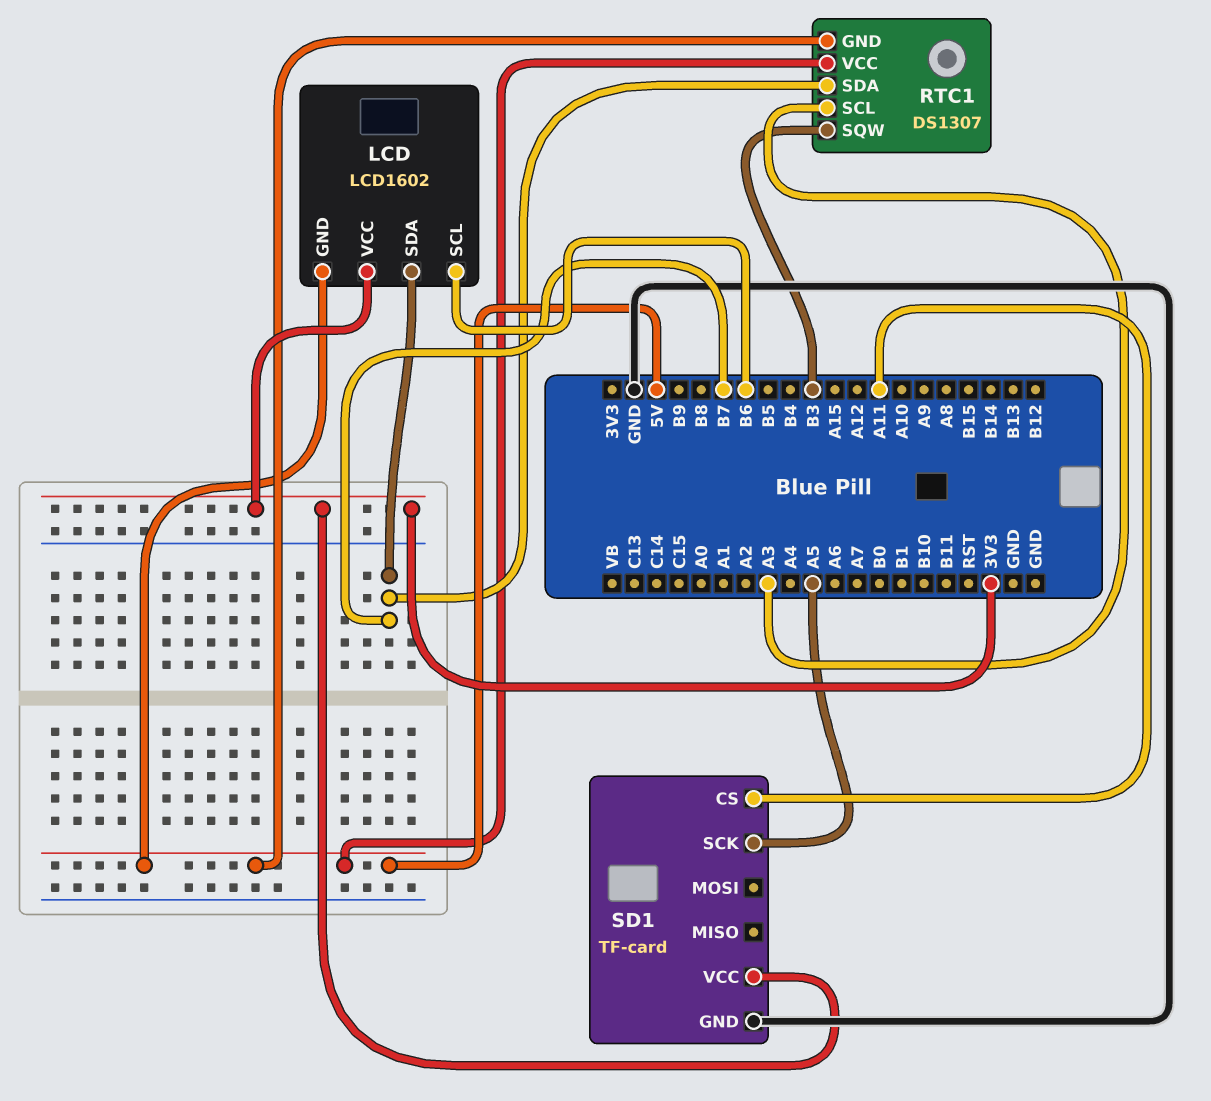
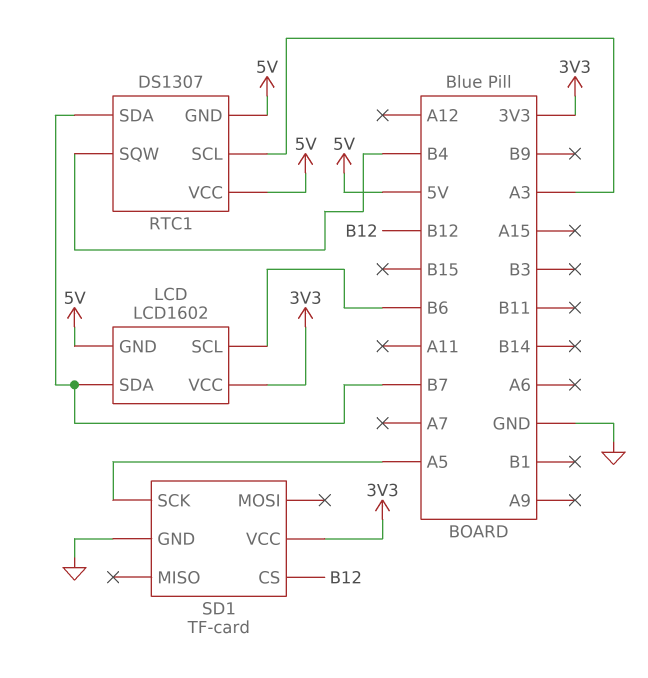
RTC1 pin SQW: B3 -> B4
SD1 pin CS: A11 -> B12

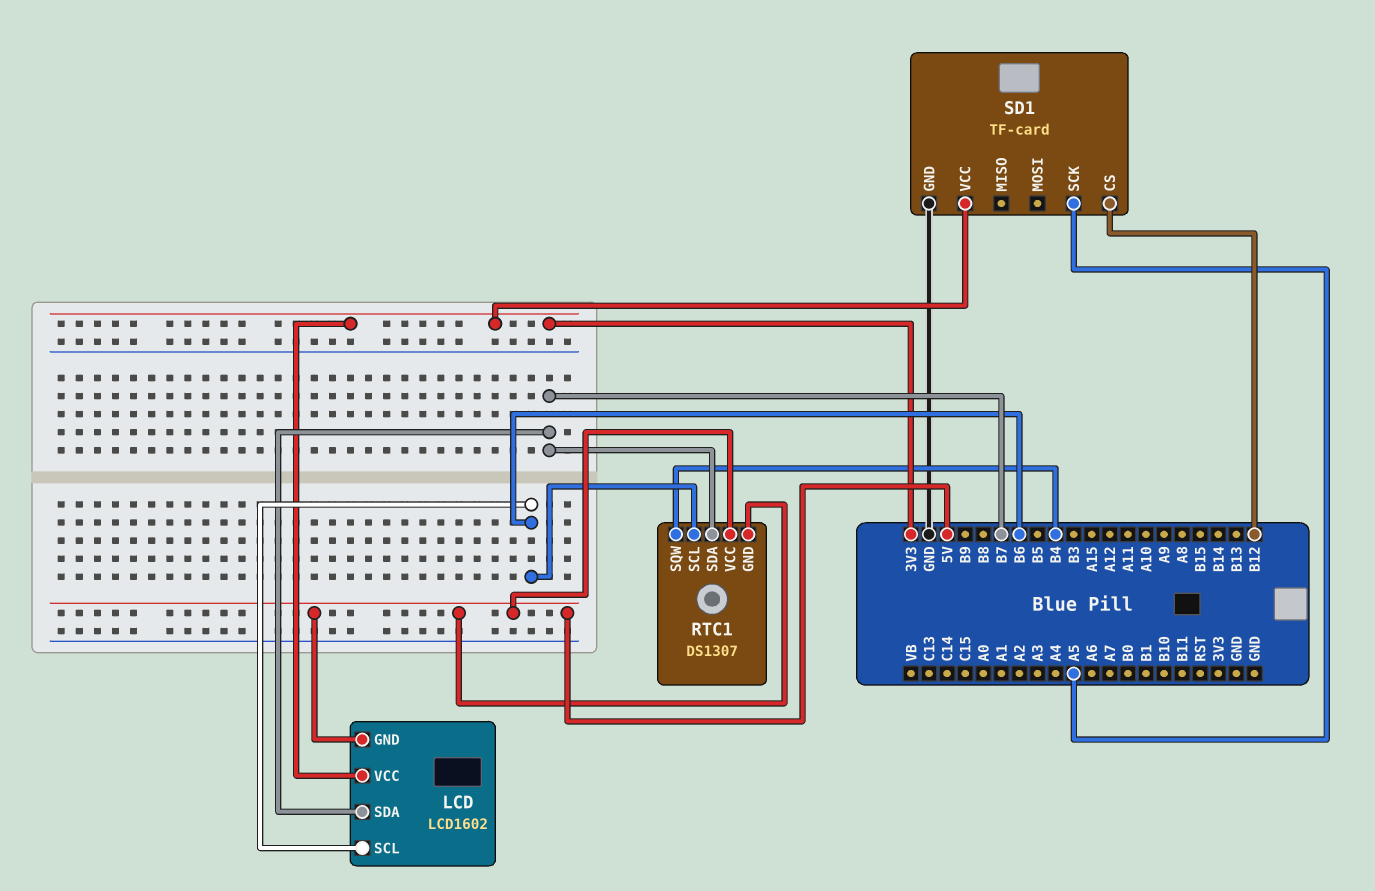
RTC1 pin SCL: A3 -> B6

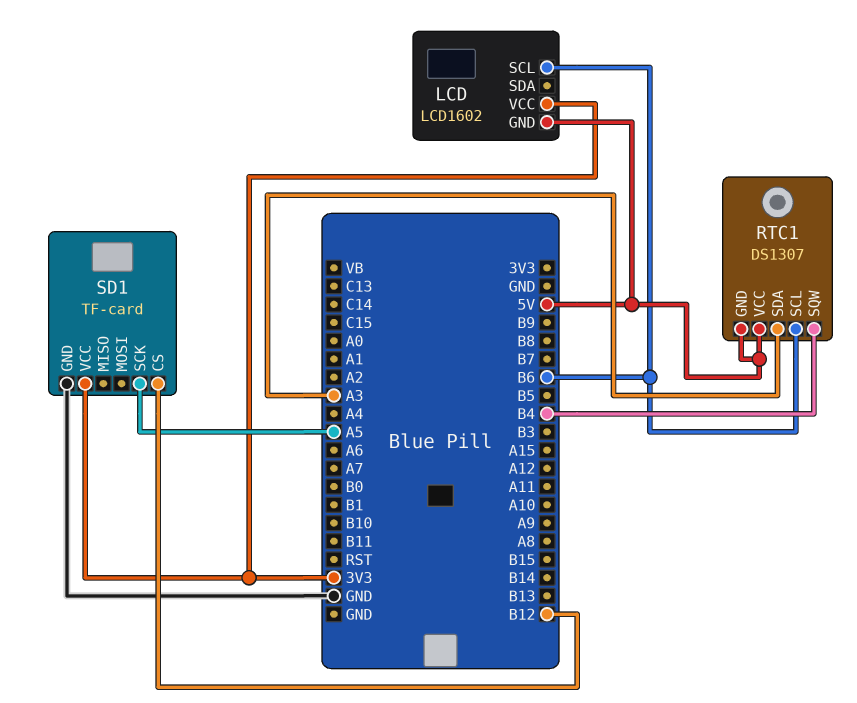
LCD pin SDA: B7 -> none
RTC1 pin SDA: B7 -> A3

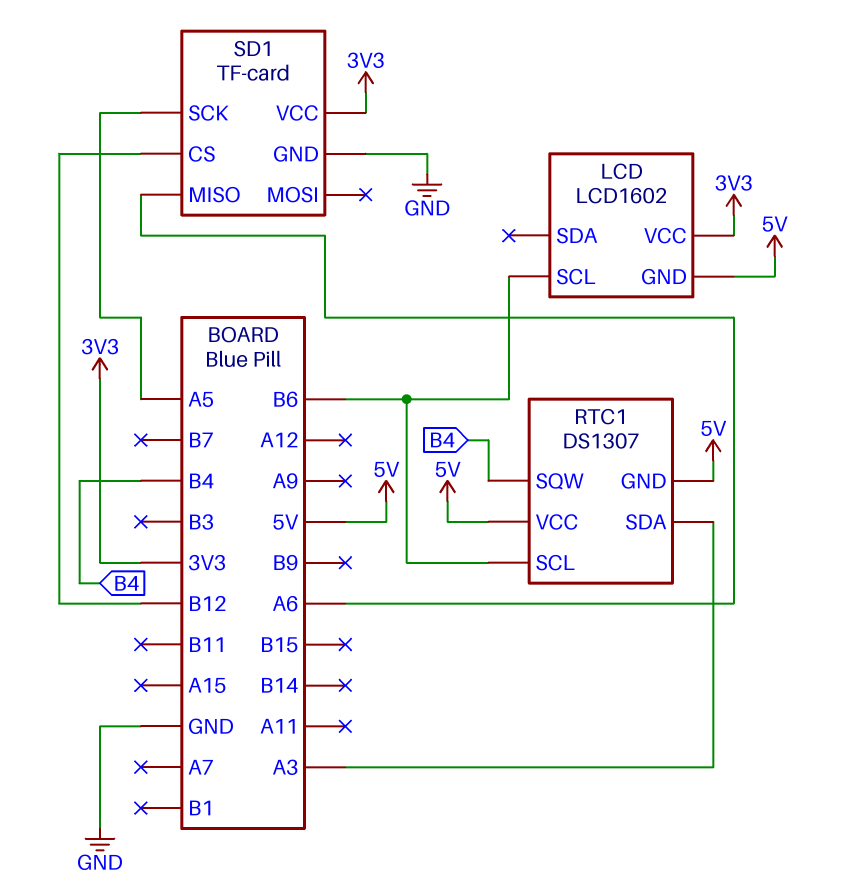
SD1 pin MISO: none -> A6

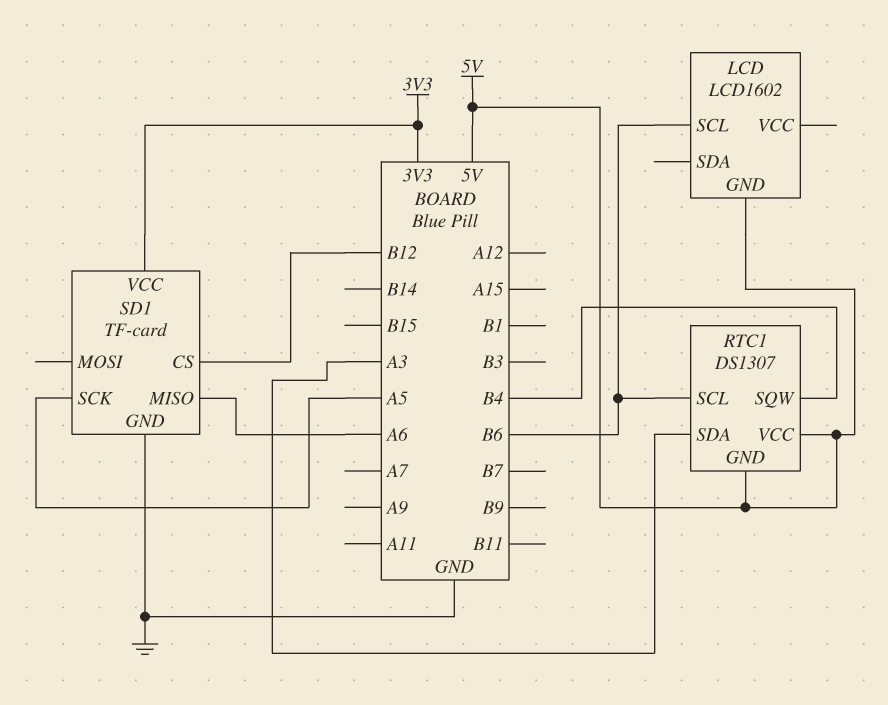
LCD pin VCC: 3V3 -> none

